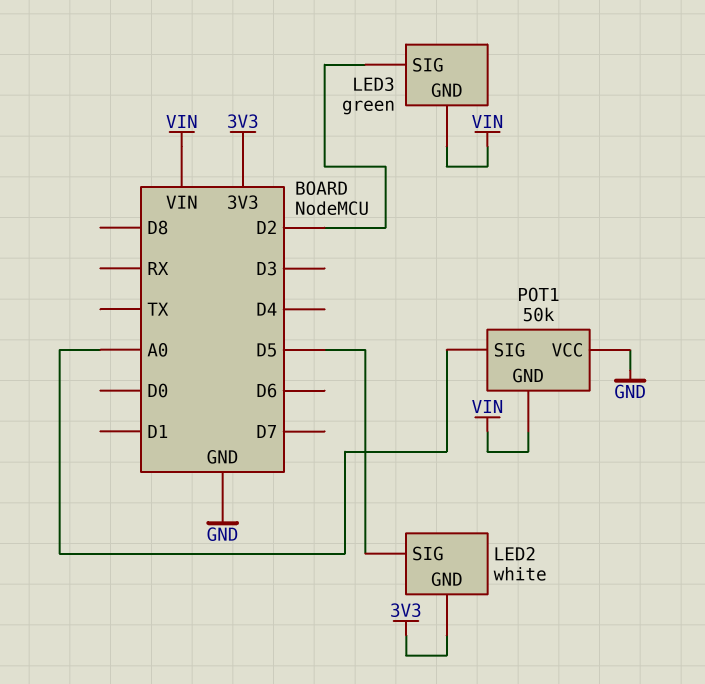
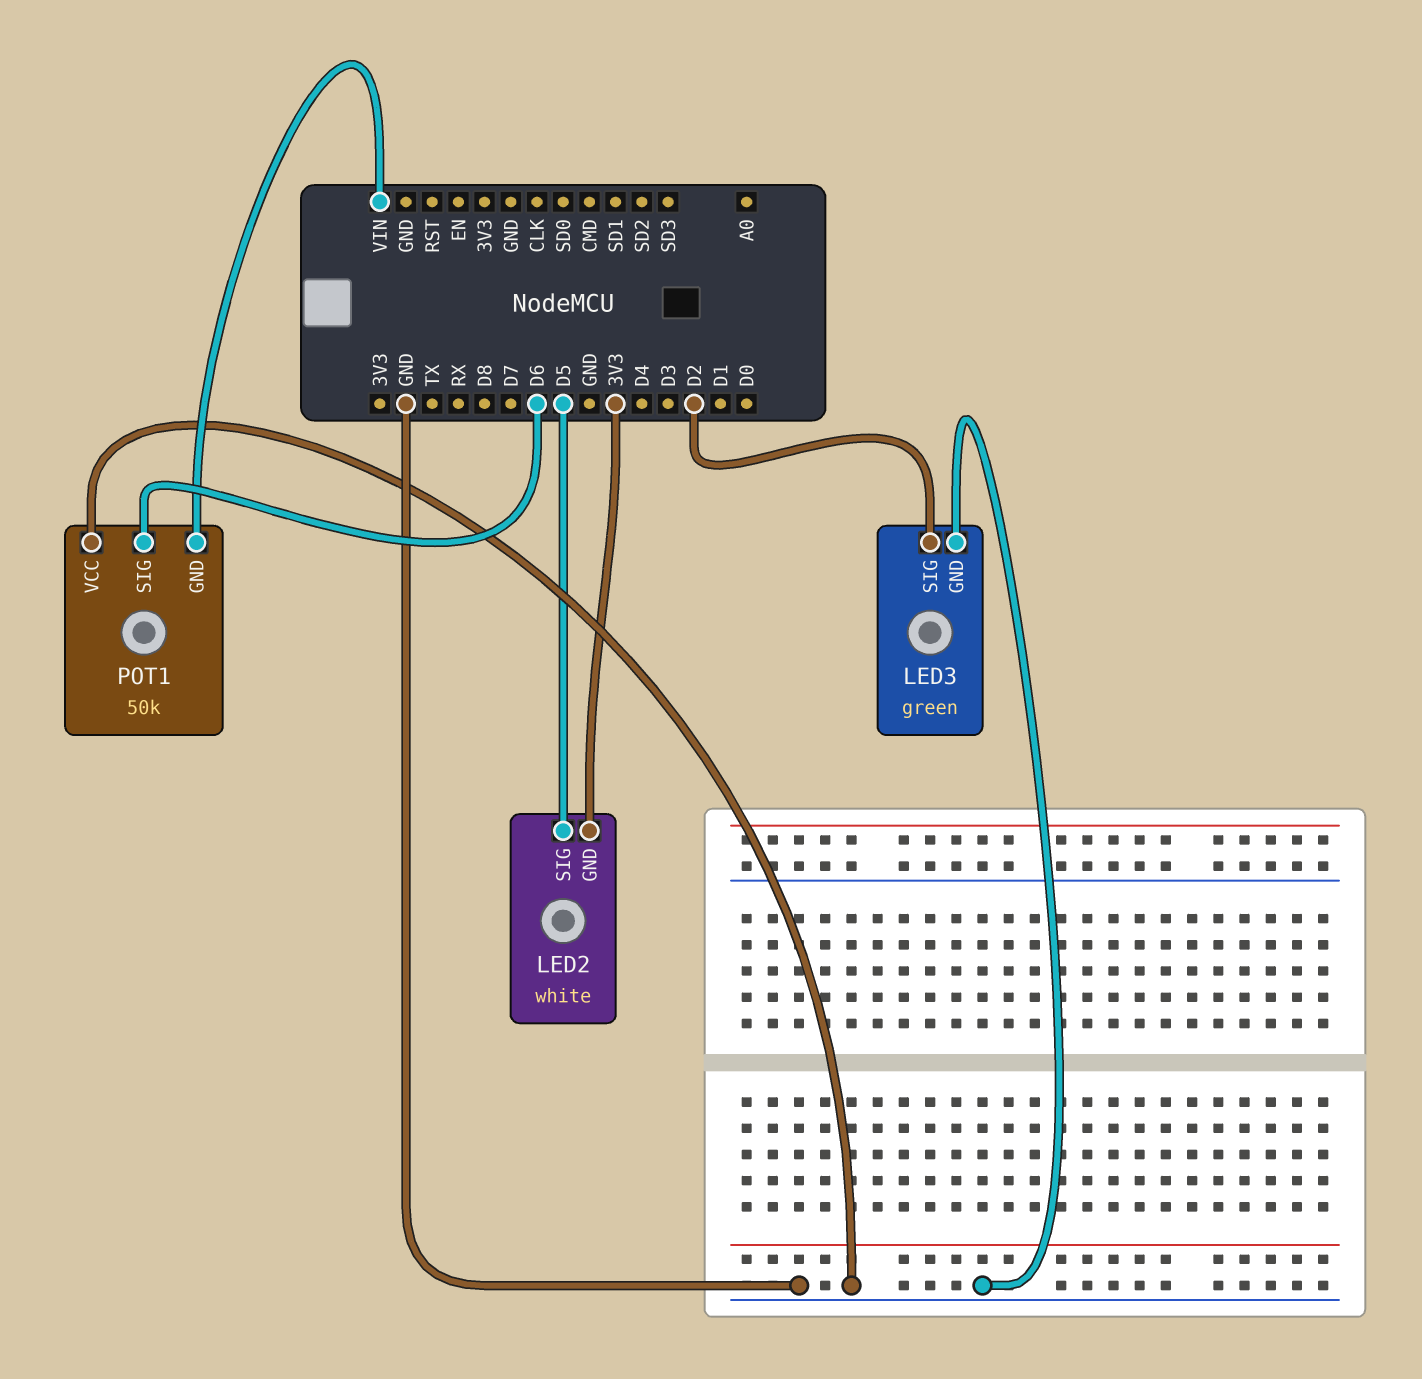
LED3 pin GND: VIN -> GND
POT1 pin SIG: A0 -> D6

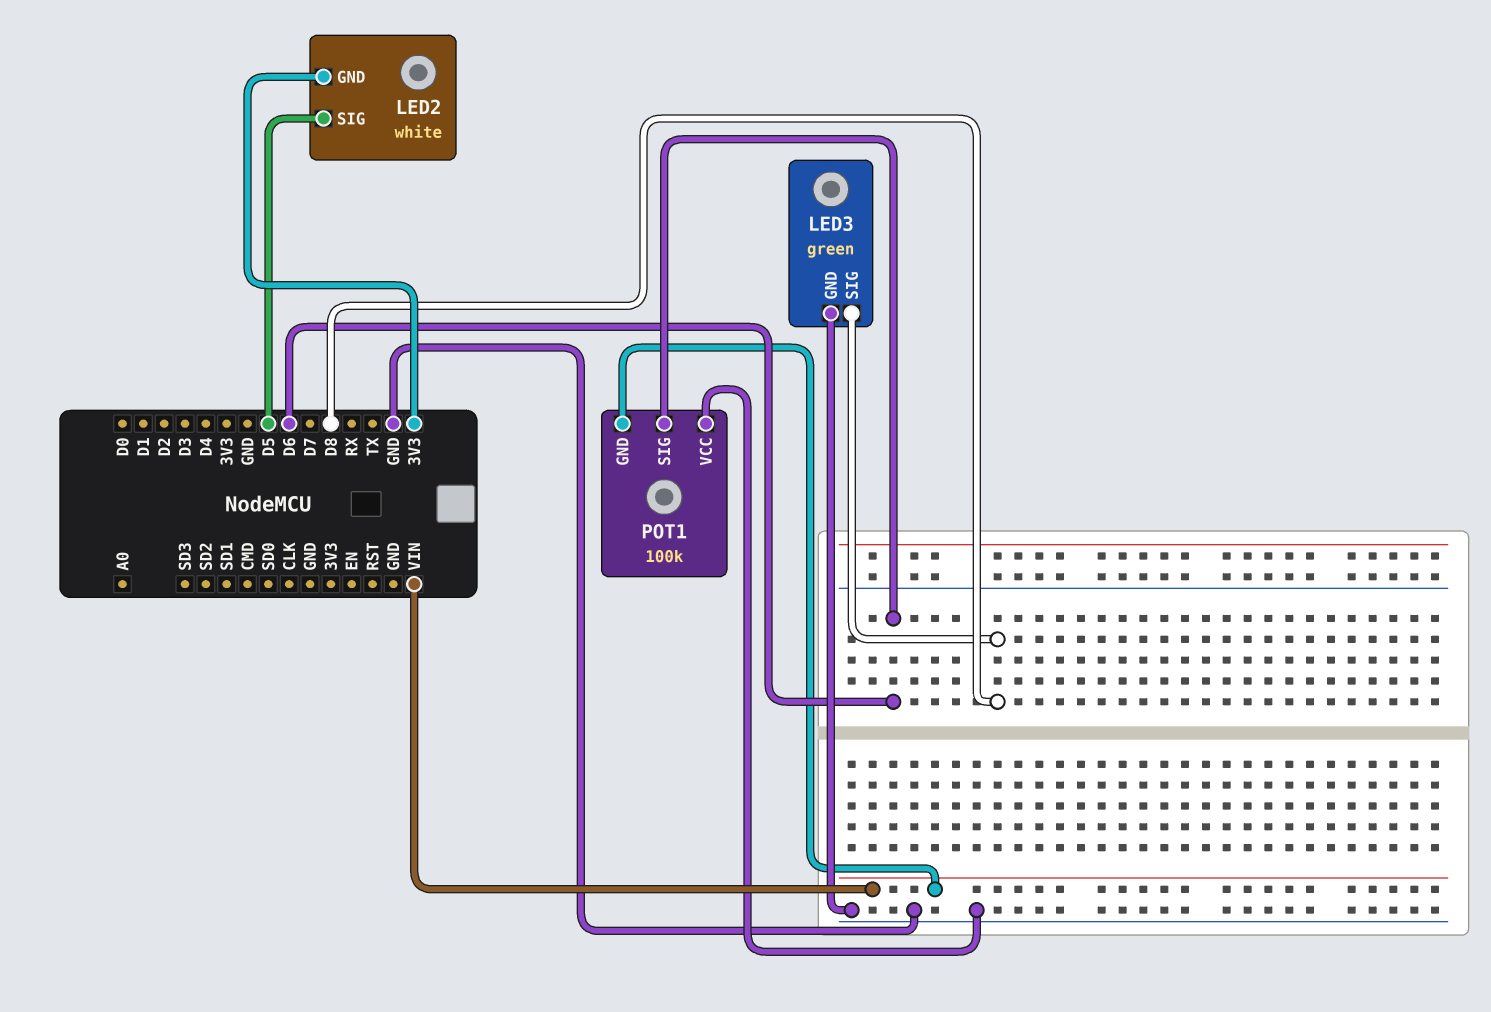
LED3 pin SIG: D2 -> D8
POT1: 50k -> 100k

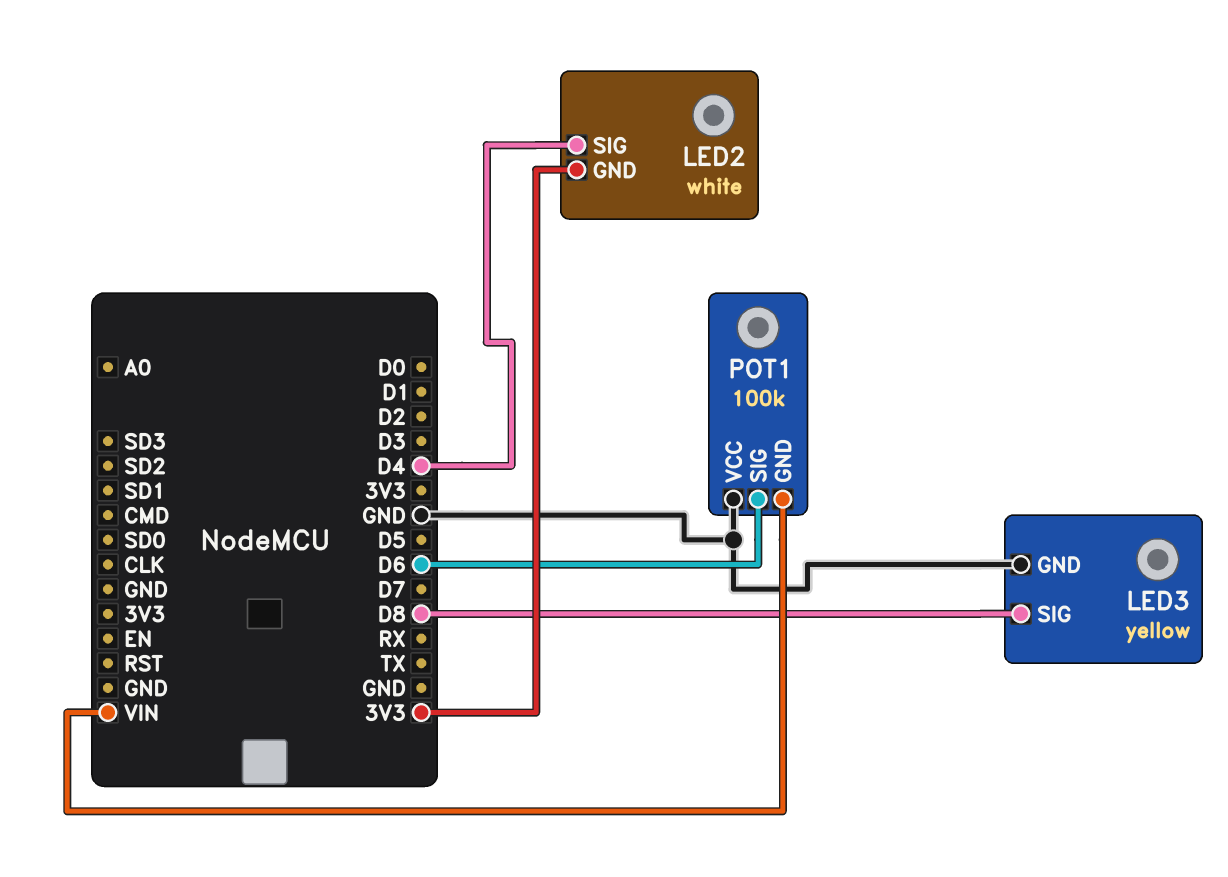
LED2 pin SIG: D5 -> D4
LED3: green -> yellow

